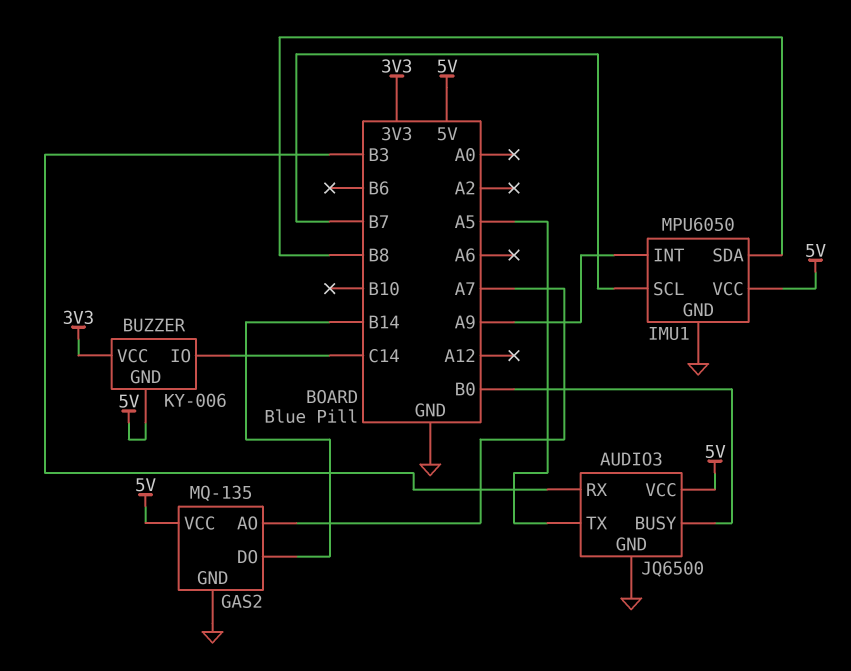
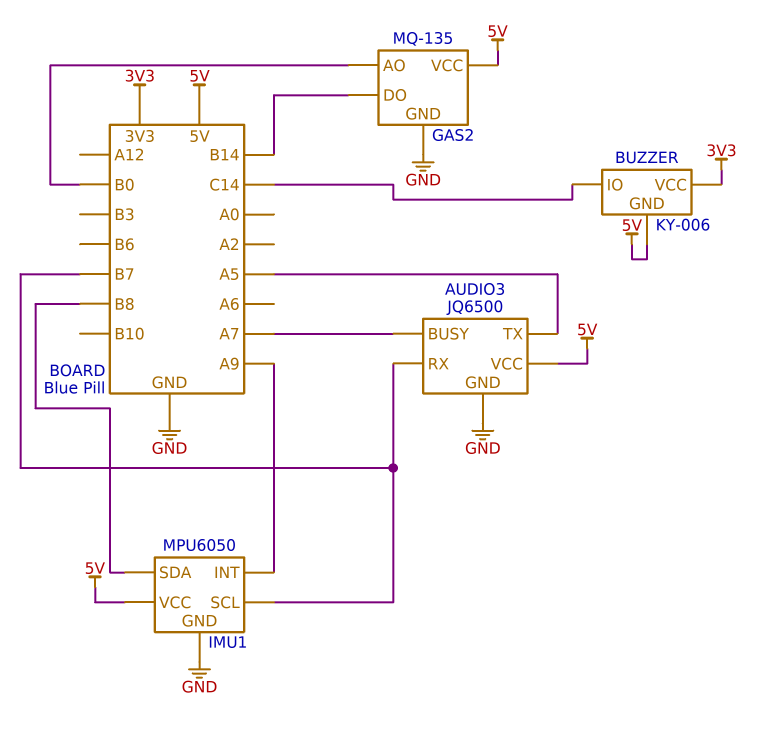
AUDIO3 pin BUSY: B0 -> A7
AUDIO3 pin RX: B3 -> B7
GAS2 pin AO: A7 -> B0

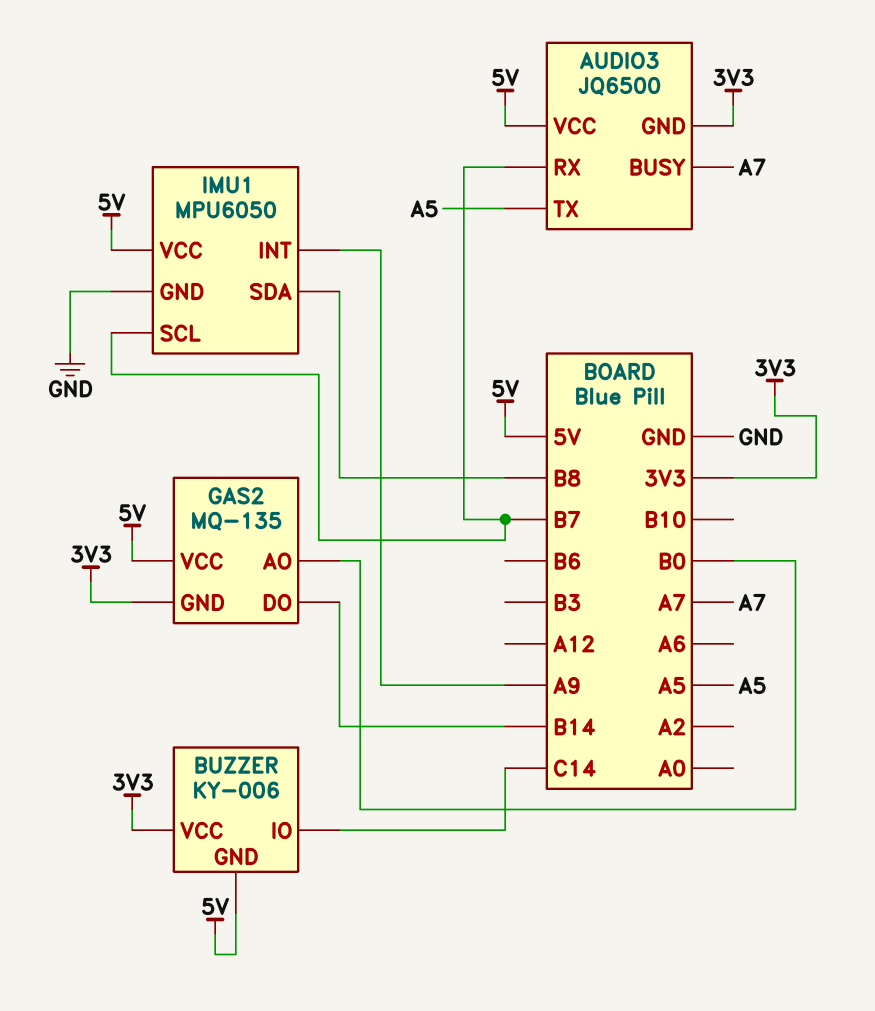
AUDIO3 pin GND: GND -> 3V3
GAS2 pin GND: GND -> 3V3

